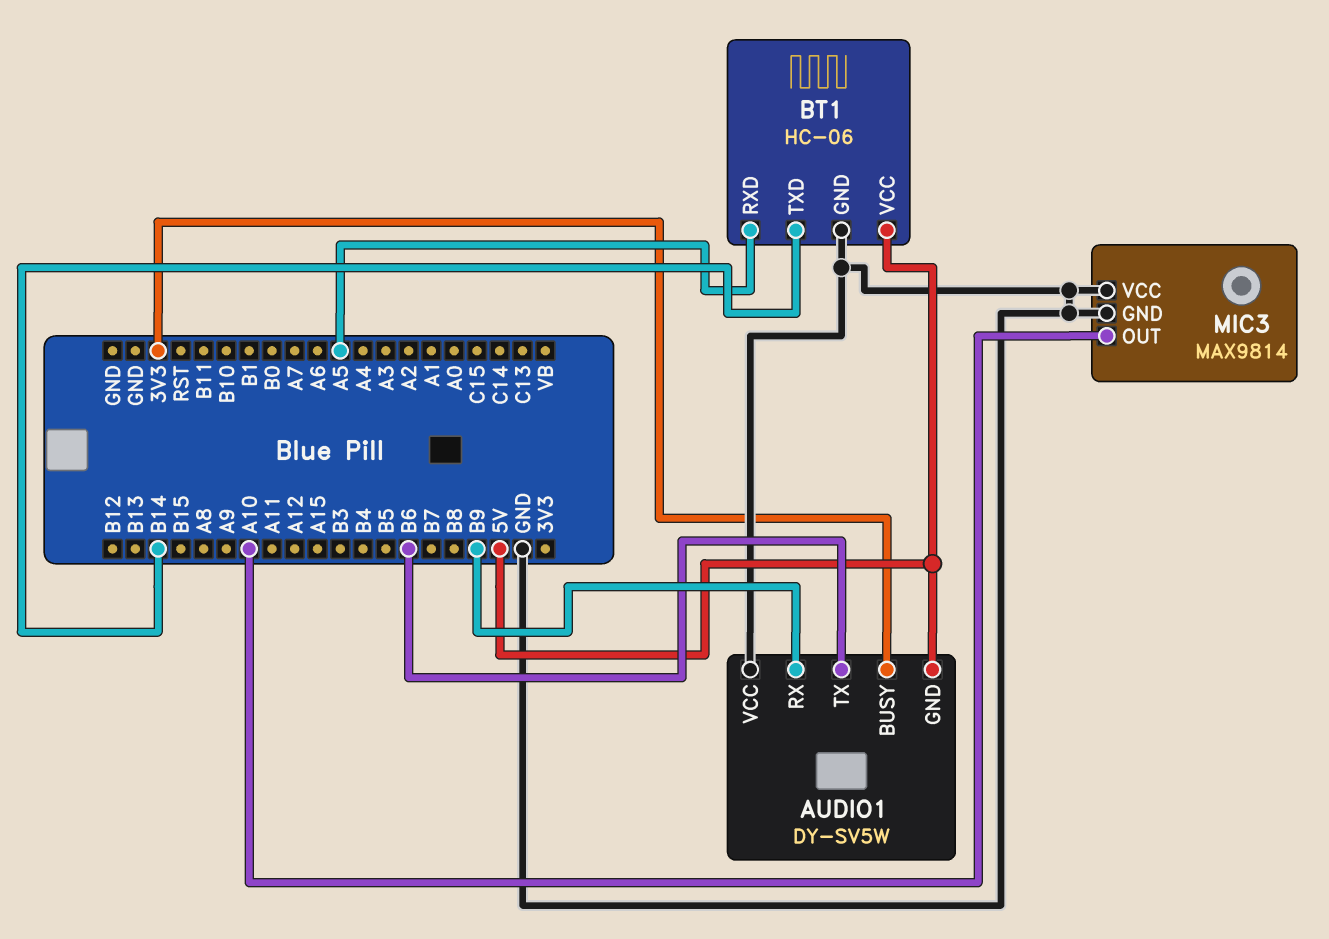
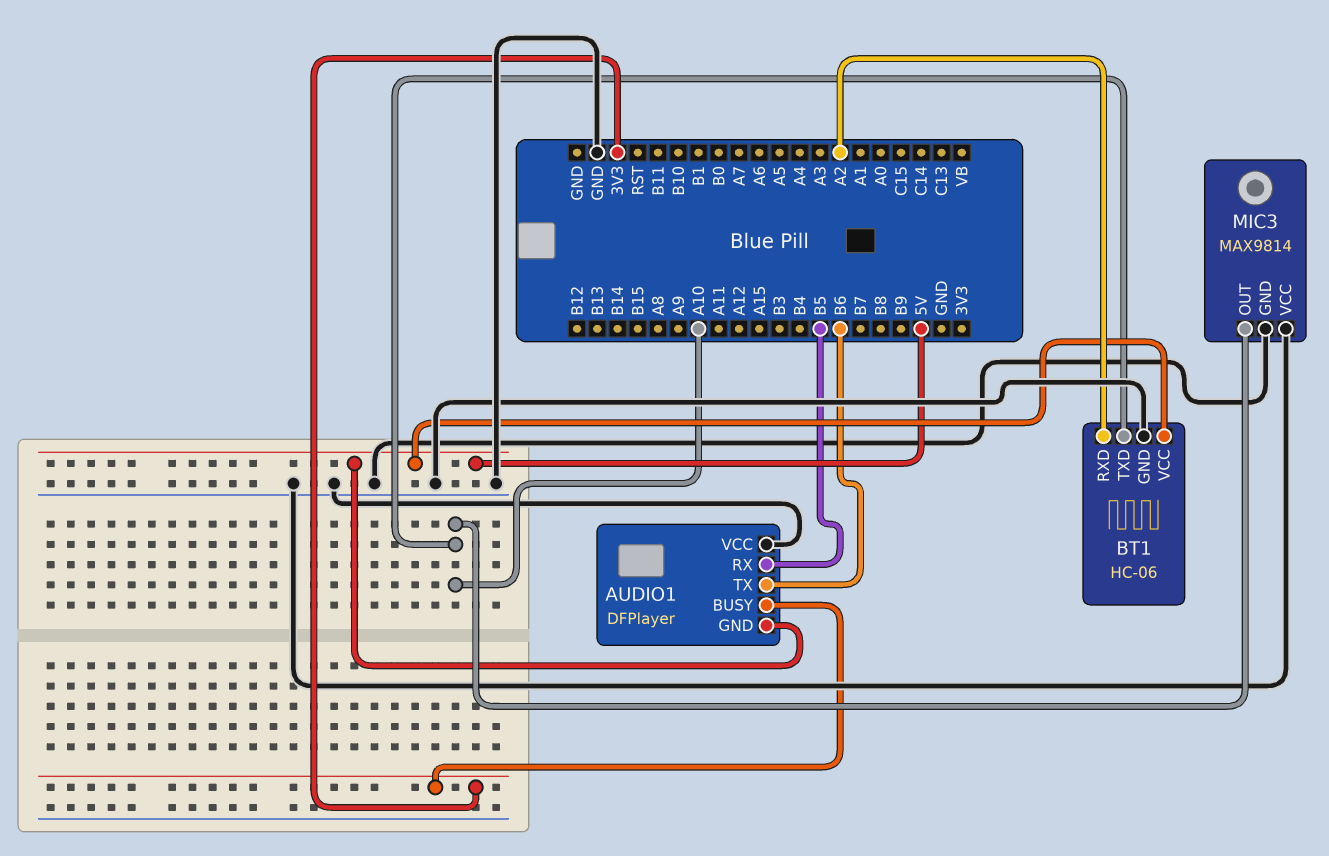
AUDIO1: DY-SV5W -> DFPlayer
AUDIO1 pin RX: B9 -> B5
BT1 pin RXD: A5 -> A2
BT1 pin TXD: B14 -> A10

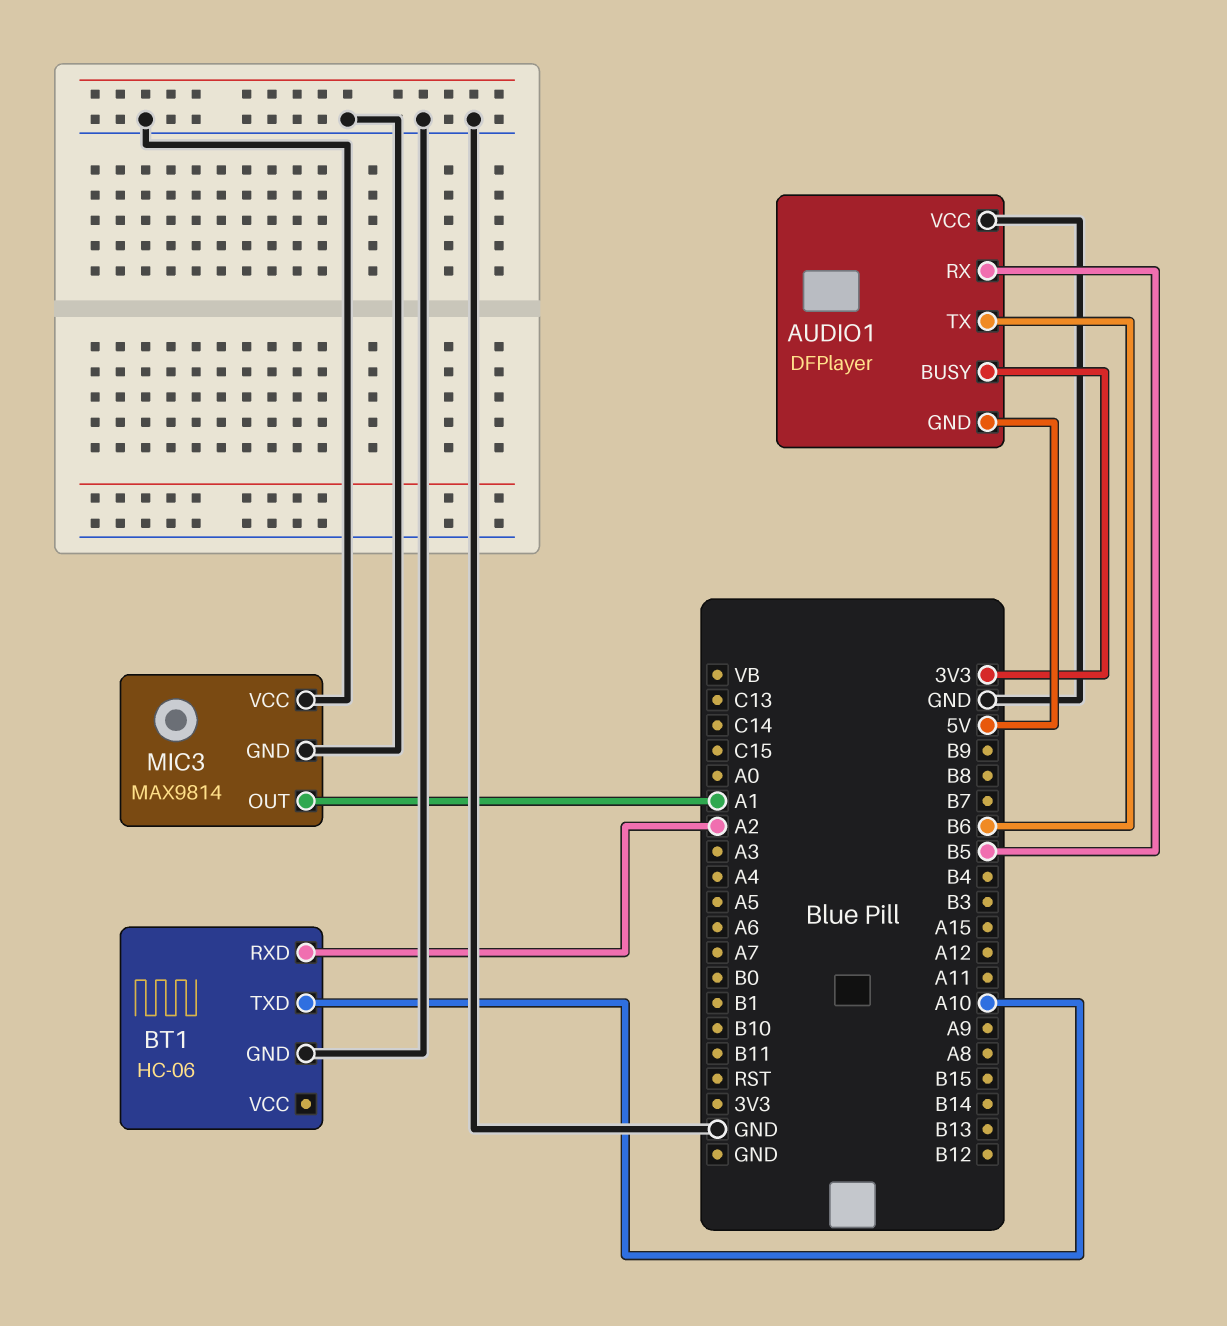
BT1 pin VCC: 5V -> none
MIC3 pin OUT: A10 -> A1

